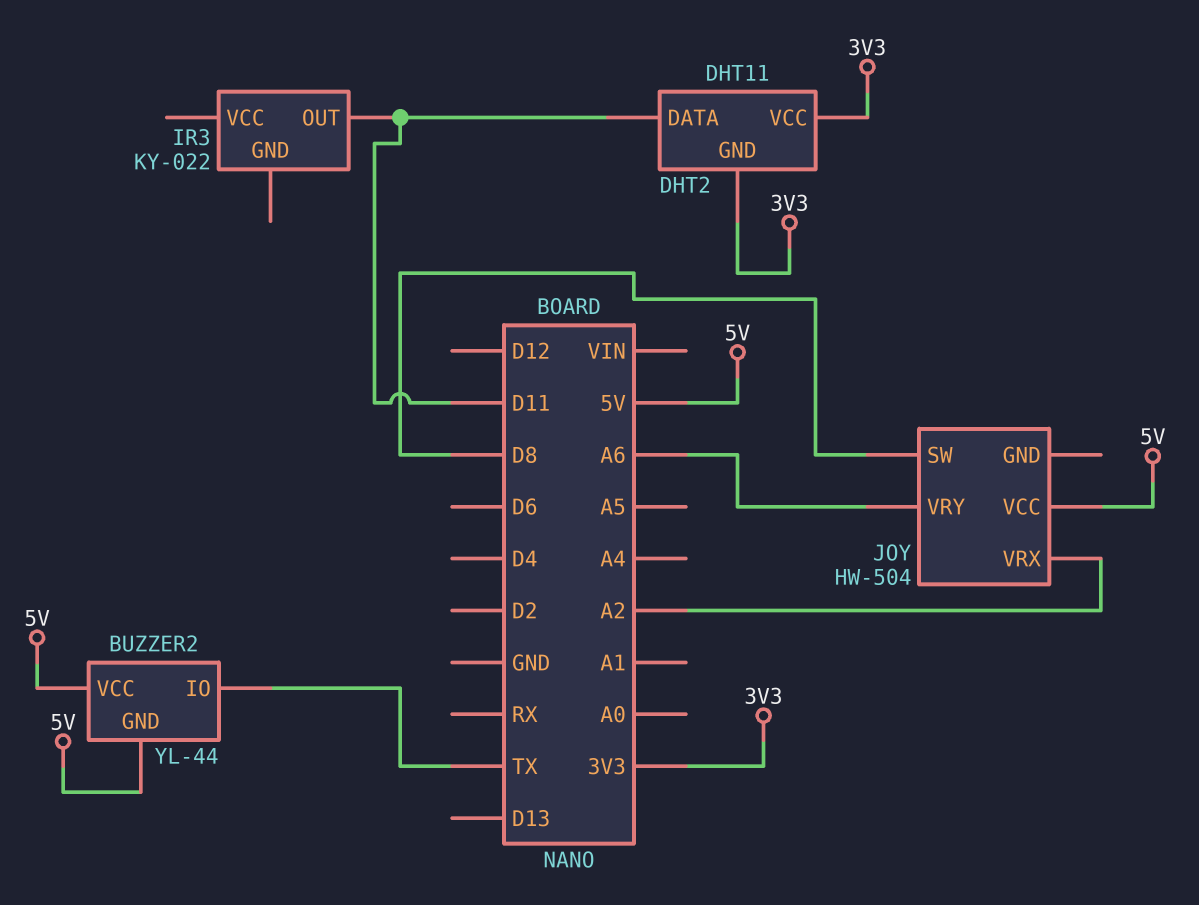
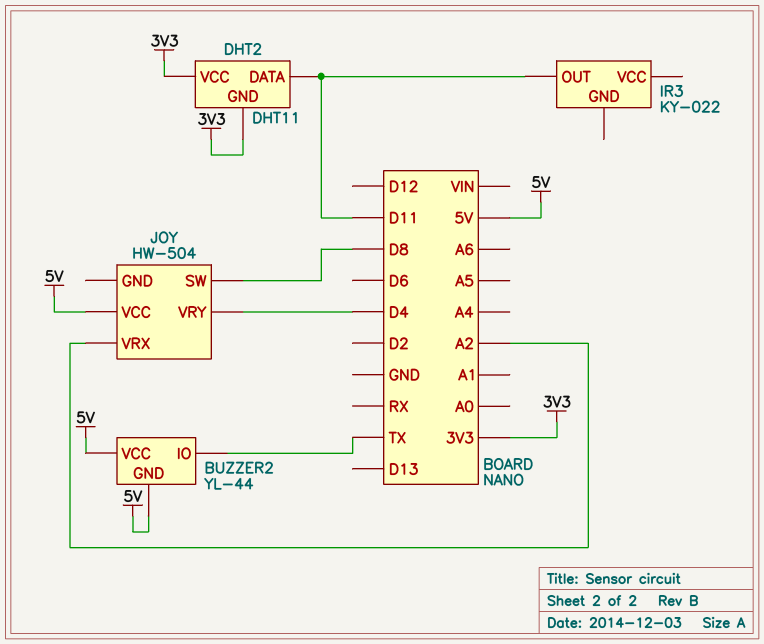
JOY pin VRY: A6 -> D4

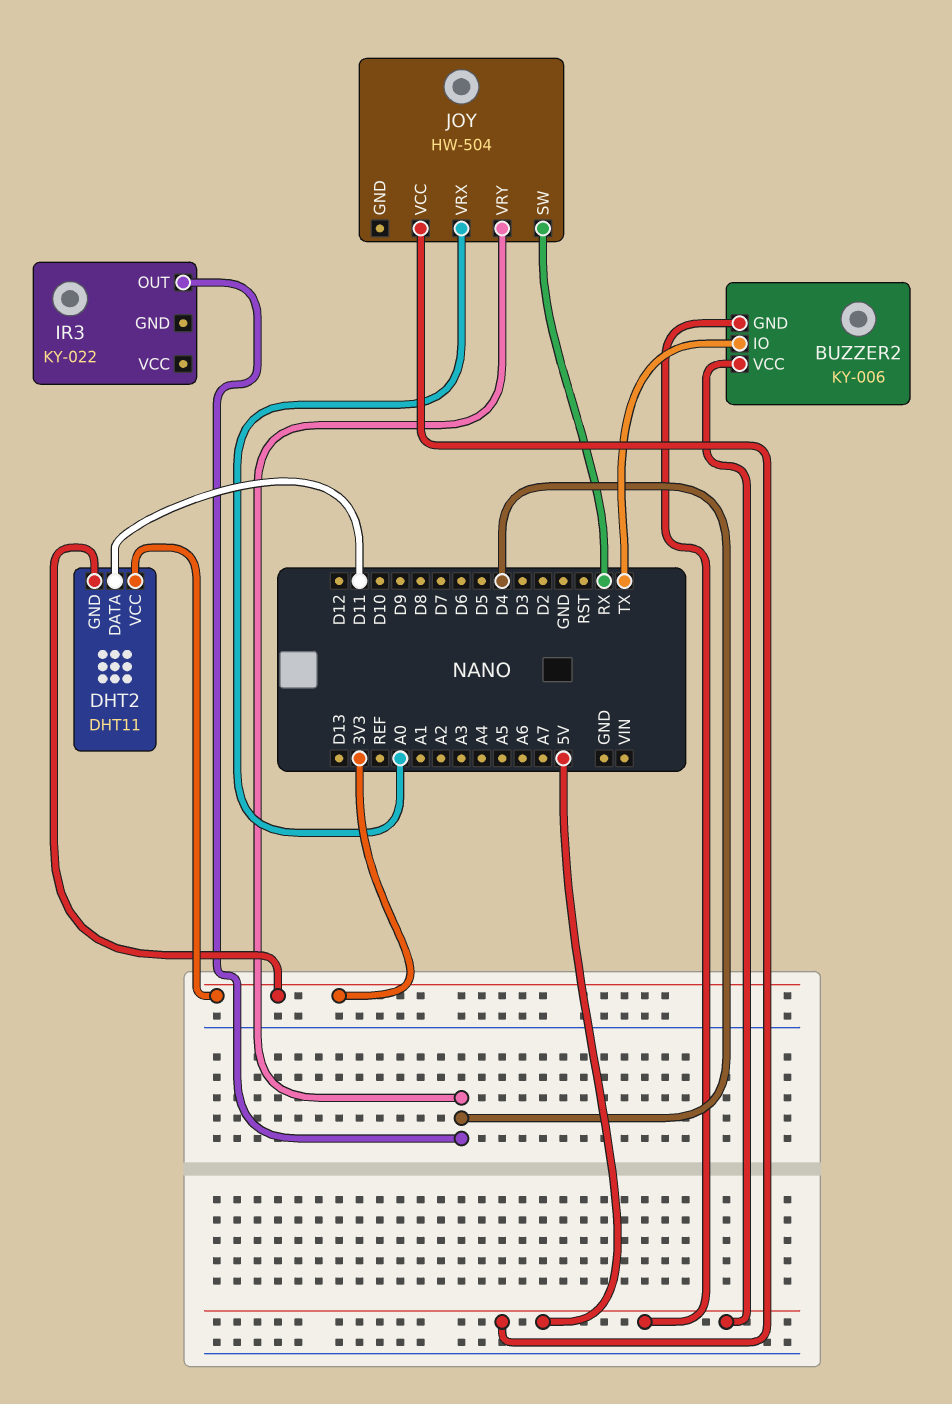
BUZZER2: YL-44 -> KY-006
IR3 pin OUT: D11 -> D4
JOY pin SW: D8 -> RX
JOY pin VRX: A2 -> A0

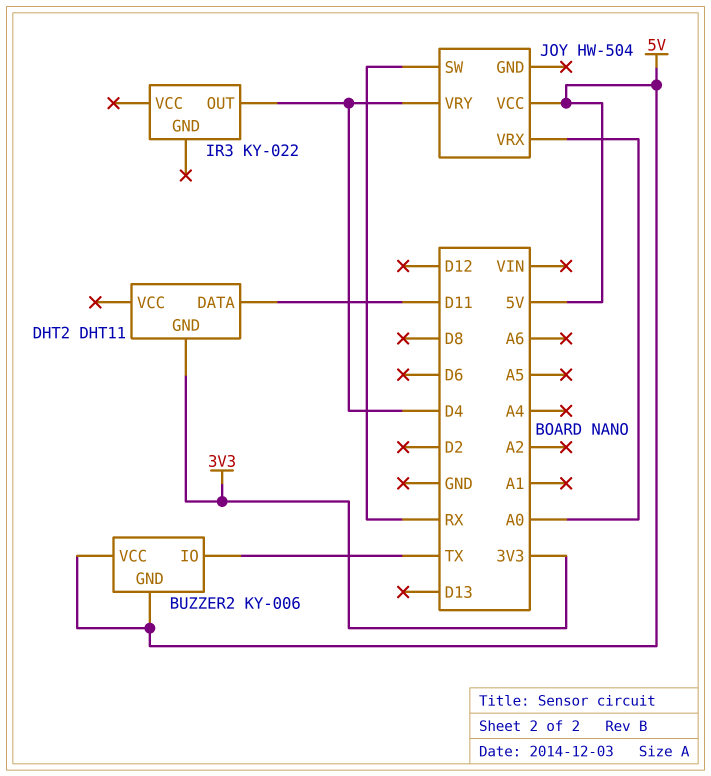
DHT2 pin VCC: 3V3 -> none

